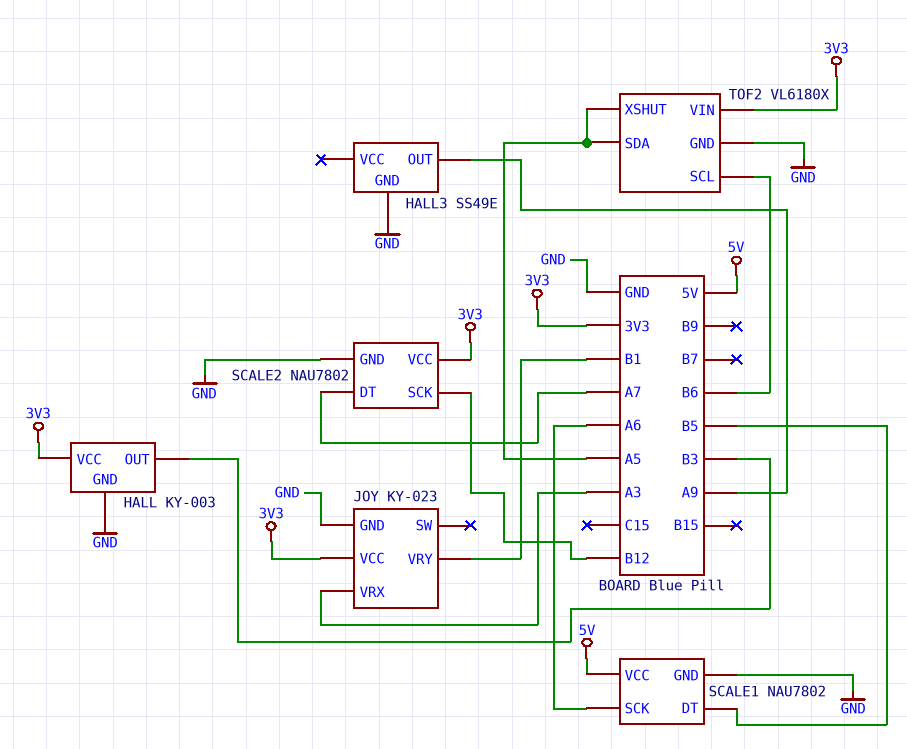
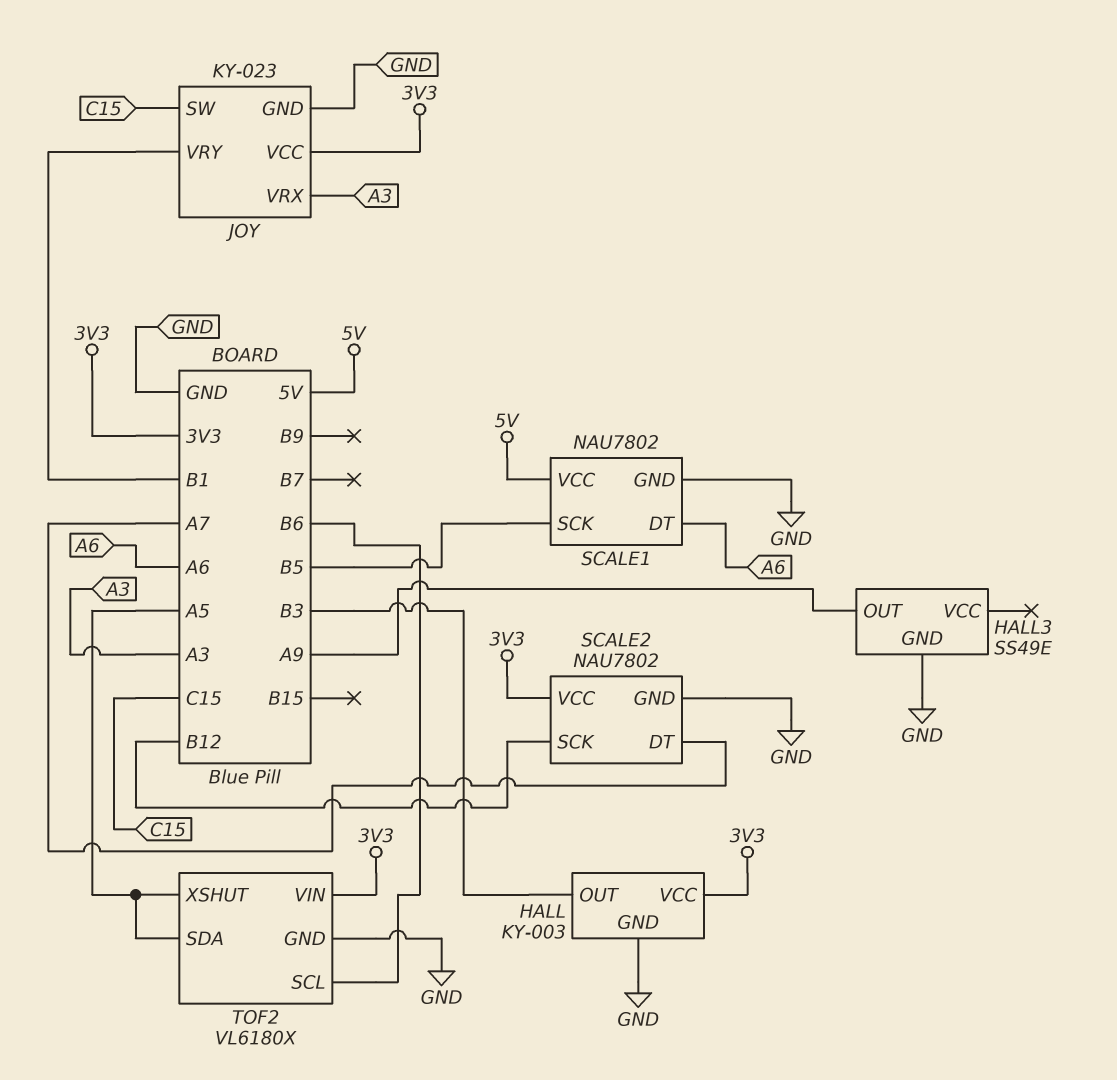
JOY pin SW: none -> C15
SCALE1 pin DT: B5 -> A6
SCALE1 pin SCK: A6 -> B5

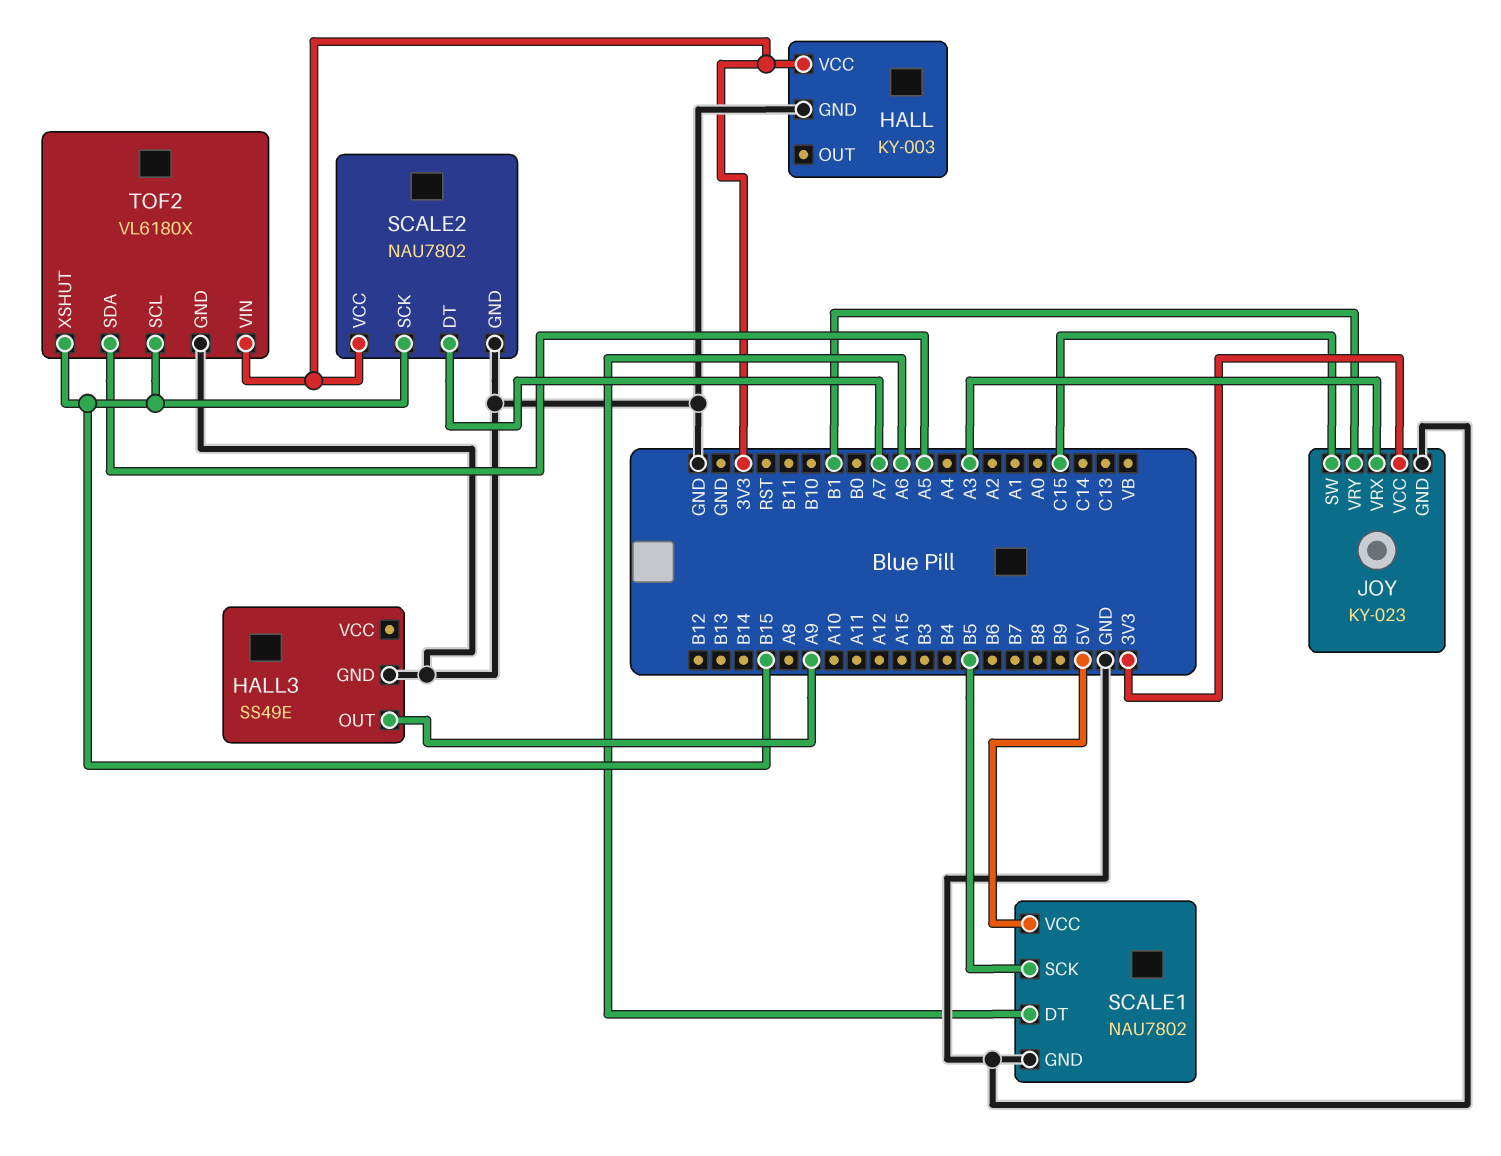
HALL pin OUT: B3 -> none
SCALE2 pin SCK: B12 -> B15
TOF2 pin SCL: B6 -> B15
TOF2 pin XSHUT: A5 -> B15

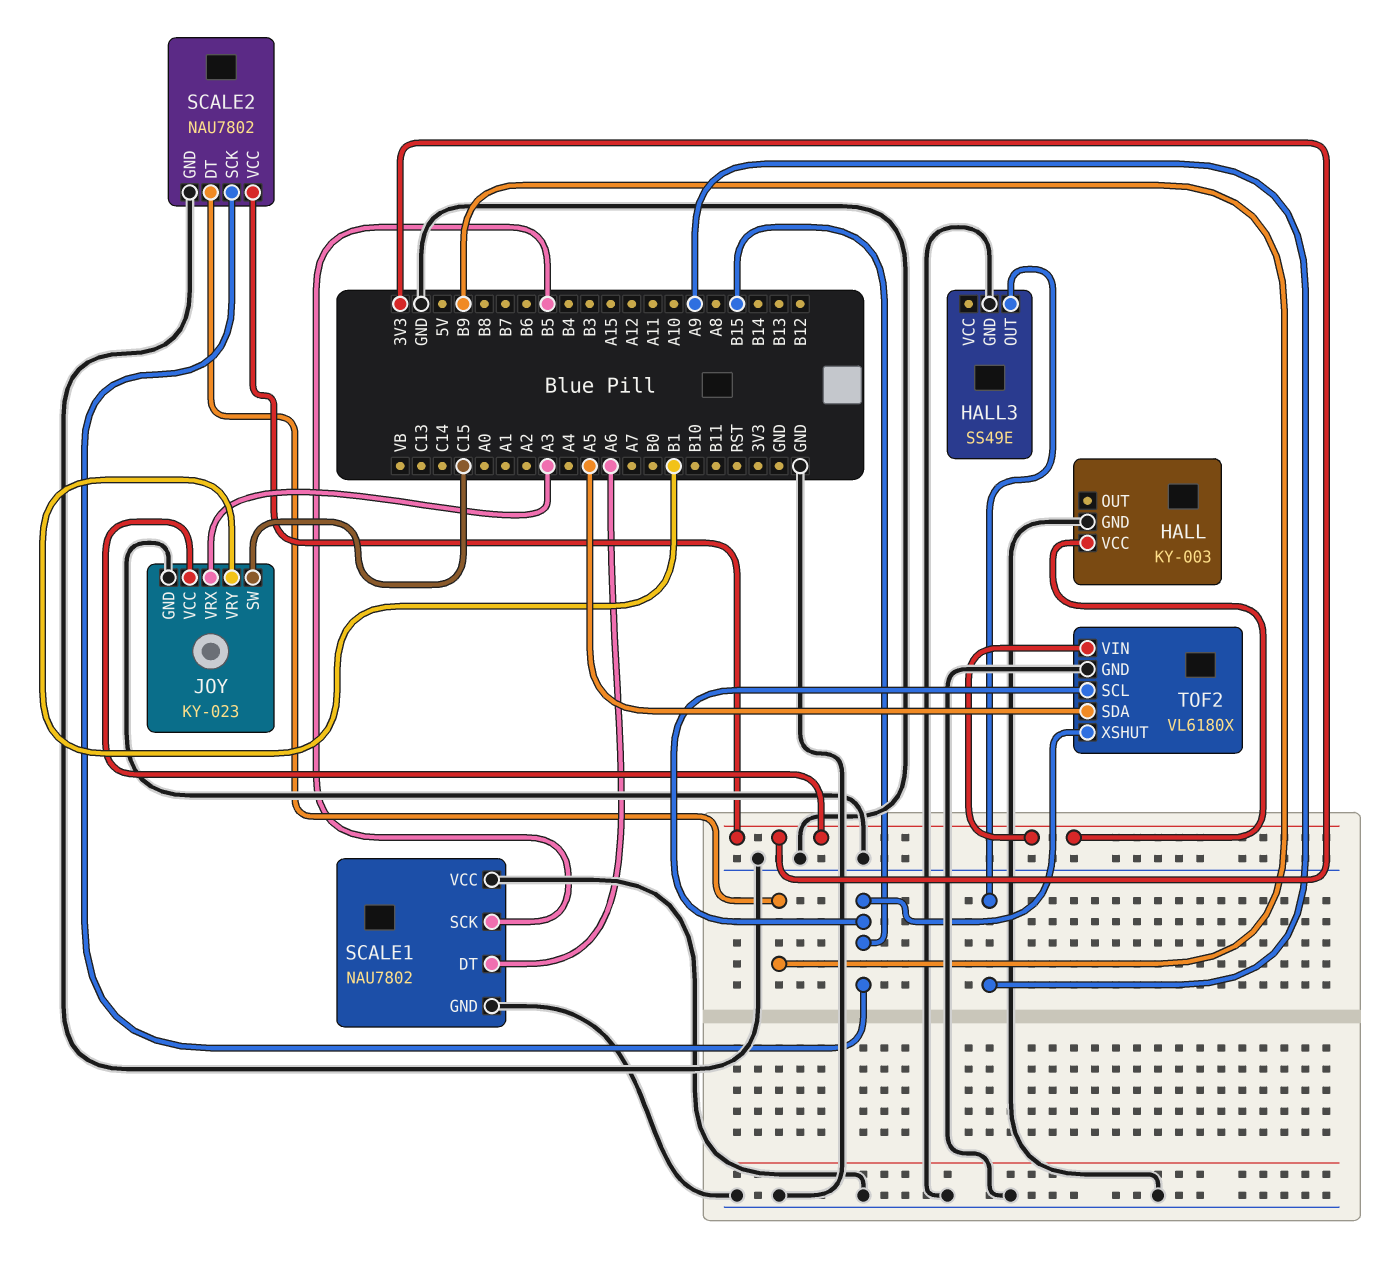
SCALE1 pin VCC: 5V -> GND
SCALE2 pin DT: A7 -> B9

